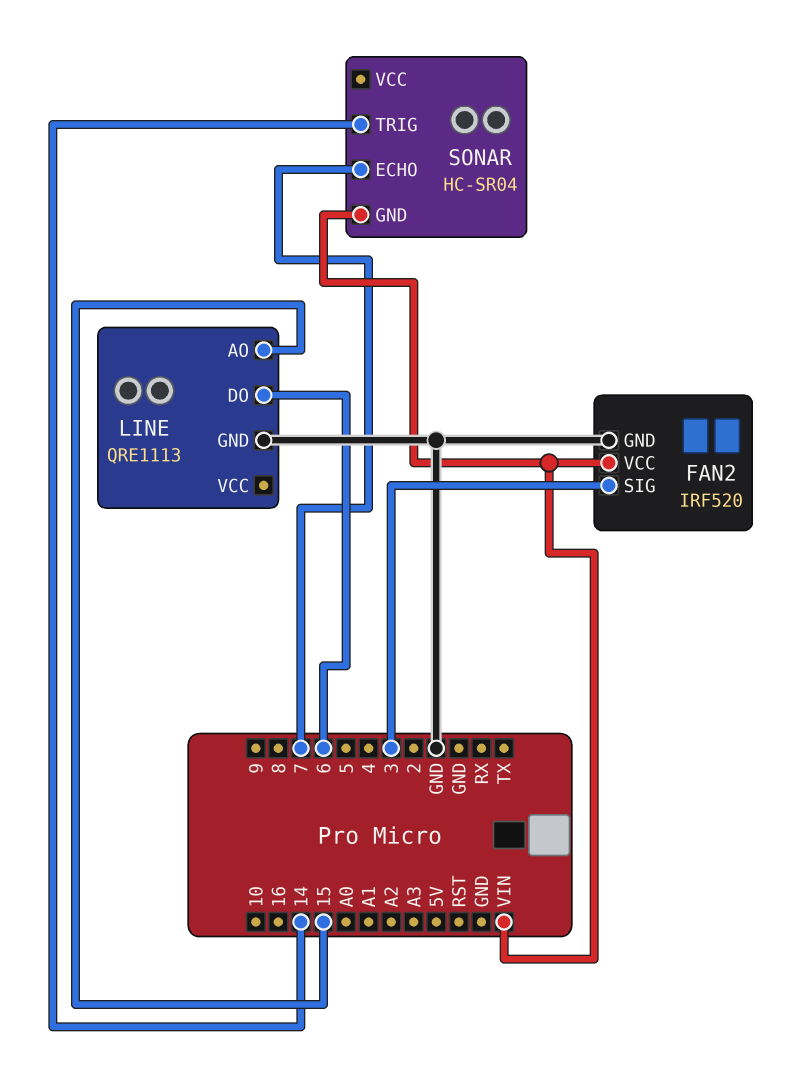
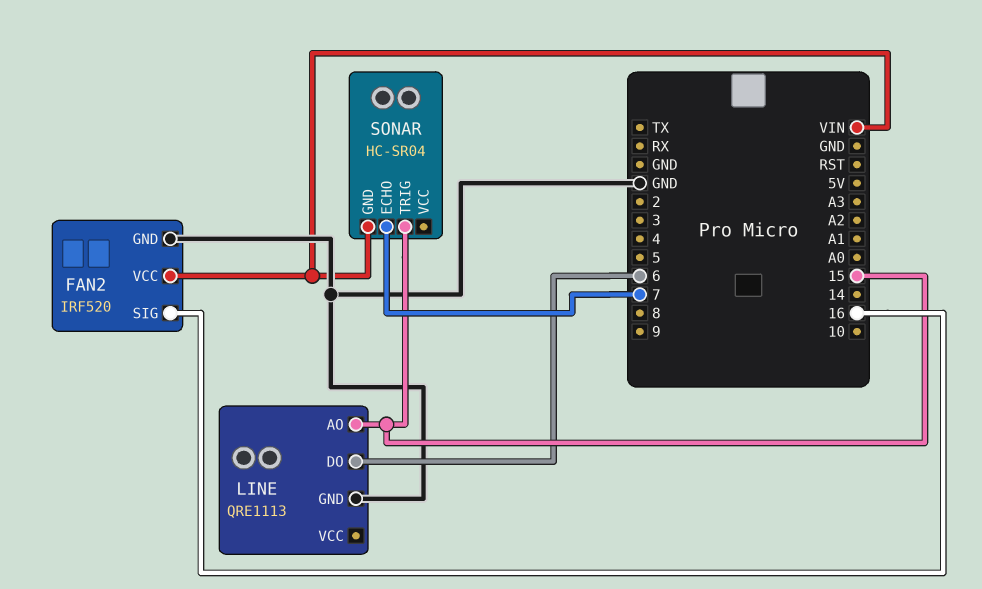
FAN2 pin SIG: 3 -> 16
SONAR pin TRIG: 14 -> 15

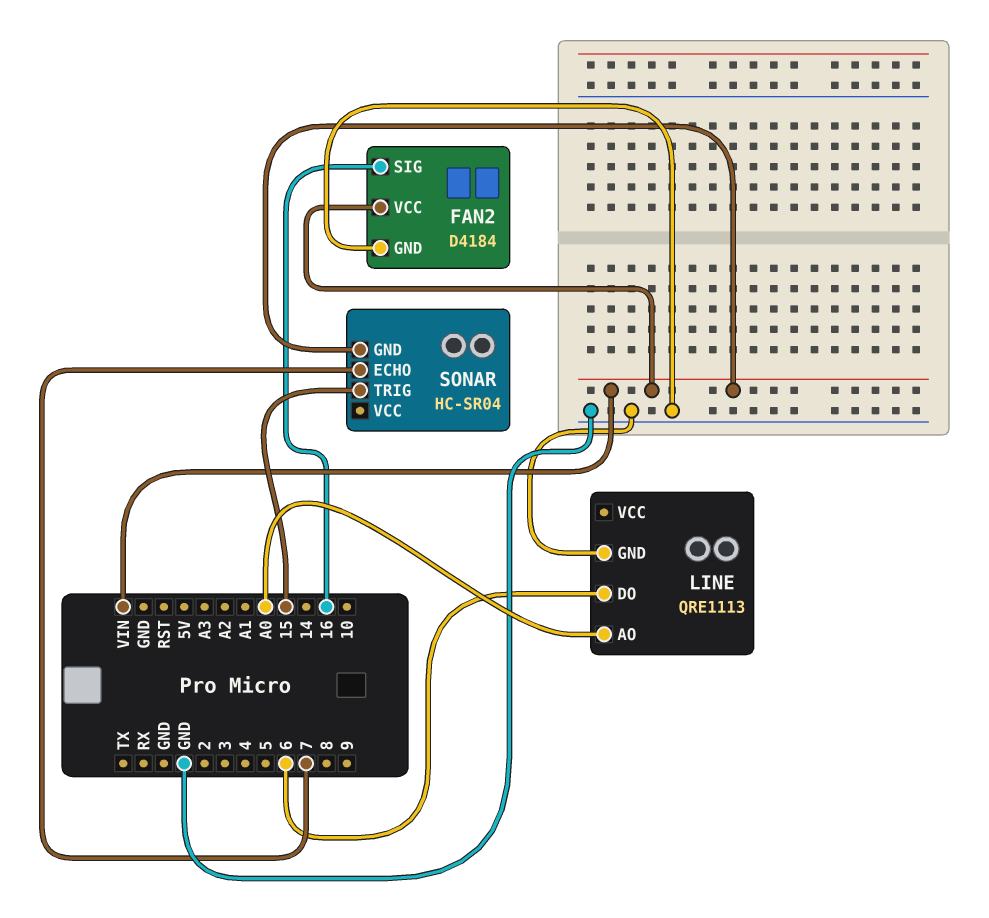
FAN2: IRF520 -> D4184
LINE pin AO: 15 -> A0

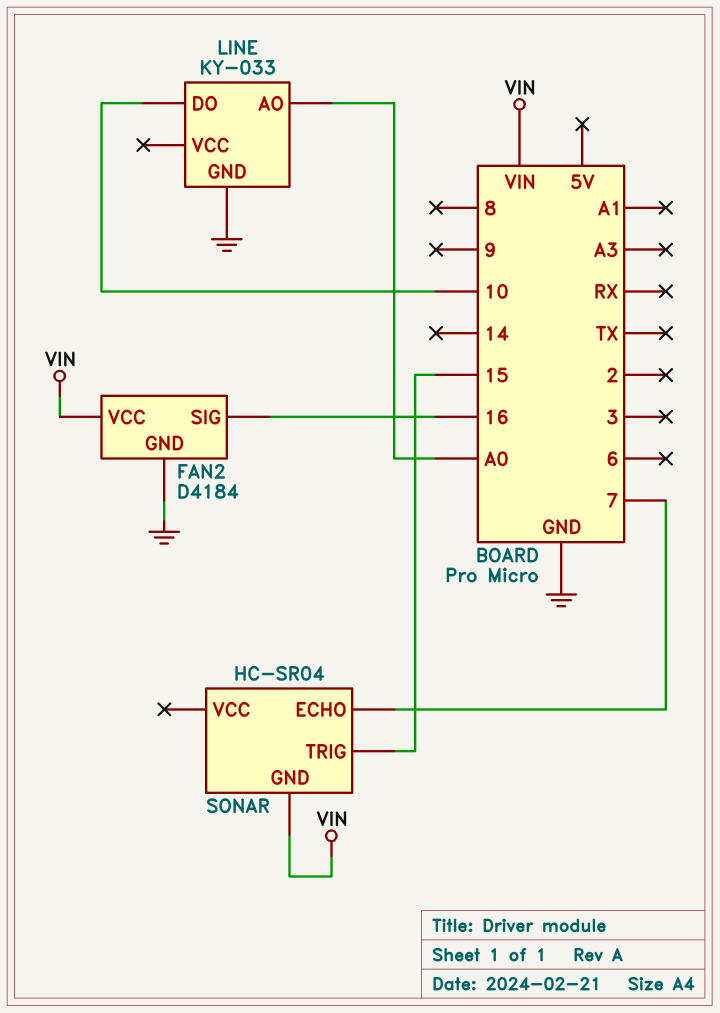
LINE: QRE1113 -> KY-033
LINE pin DO: 6 -> 10

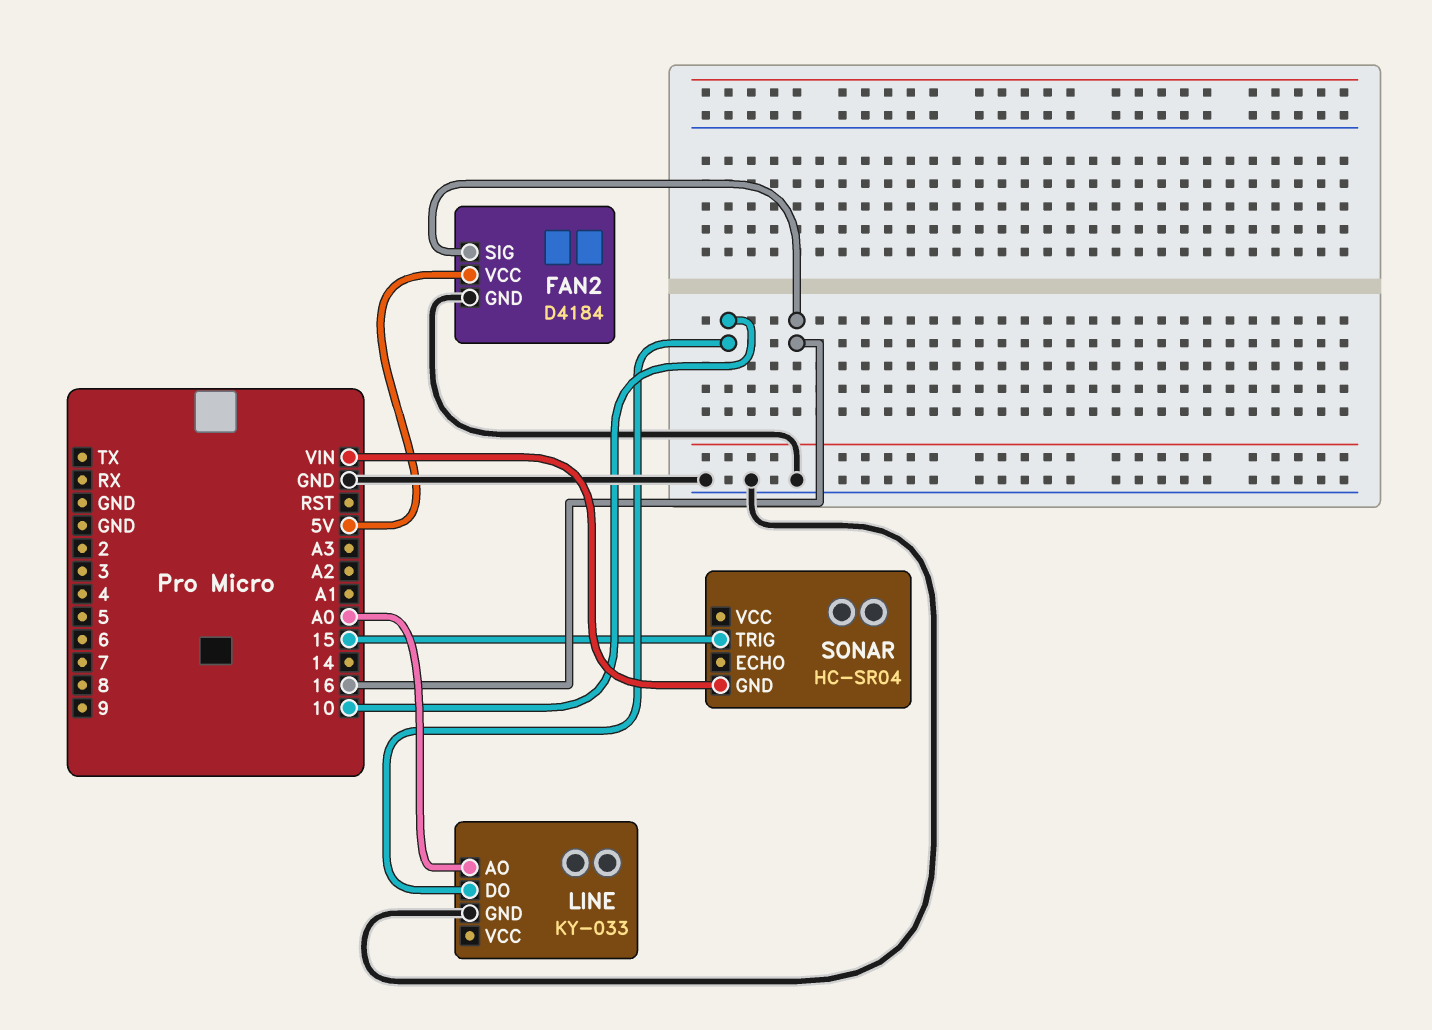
FAN2 pin VCC: VIN -> 5V
SONAR pin ECHO: 7 -> none

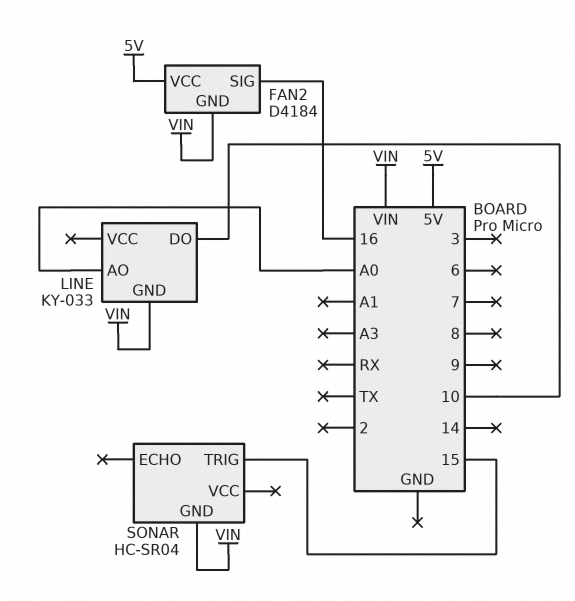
FAN2 pin GND: GND -> VIN
LINE pin GND: GND -> VIN

